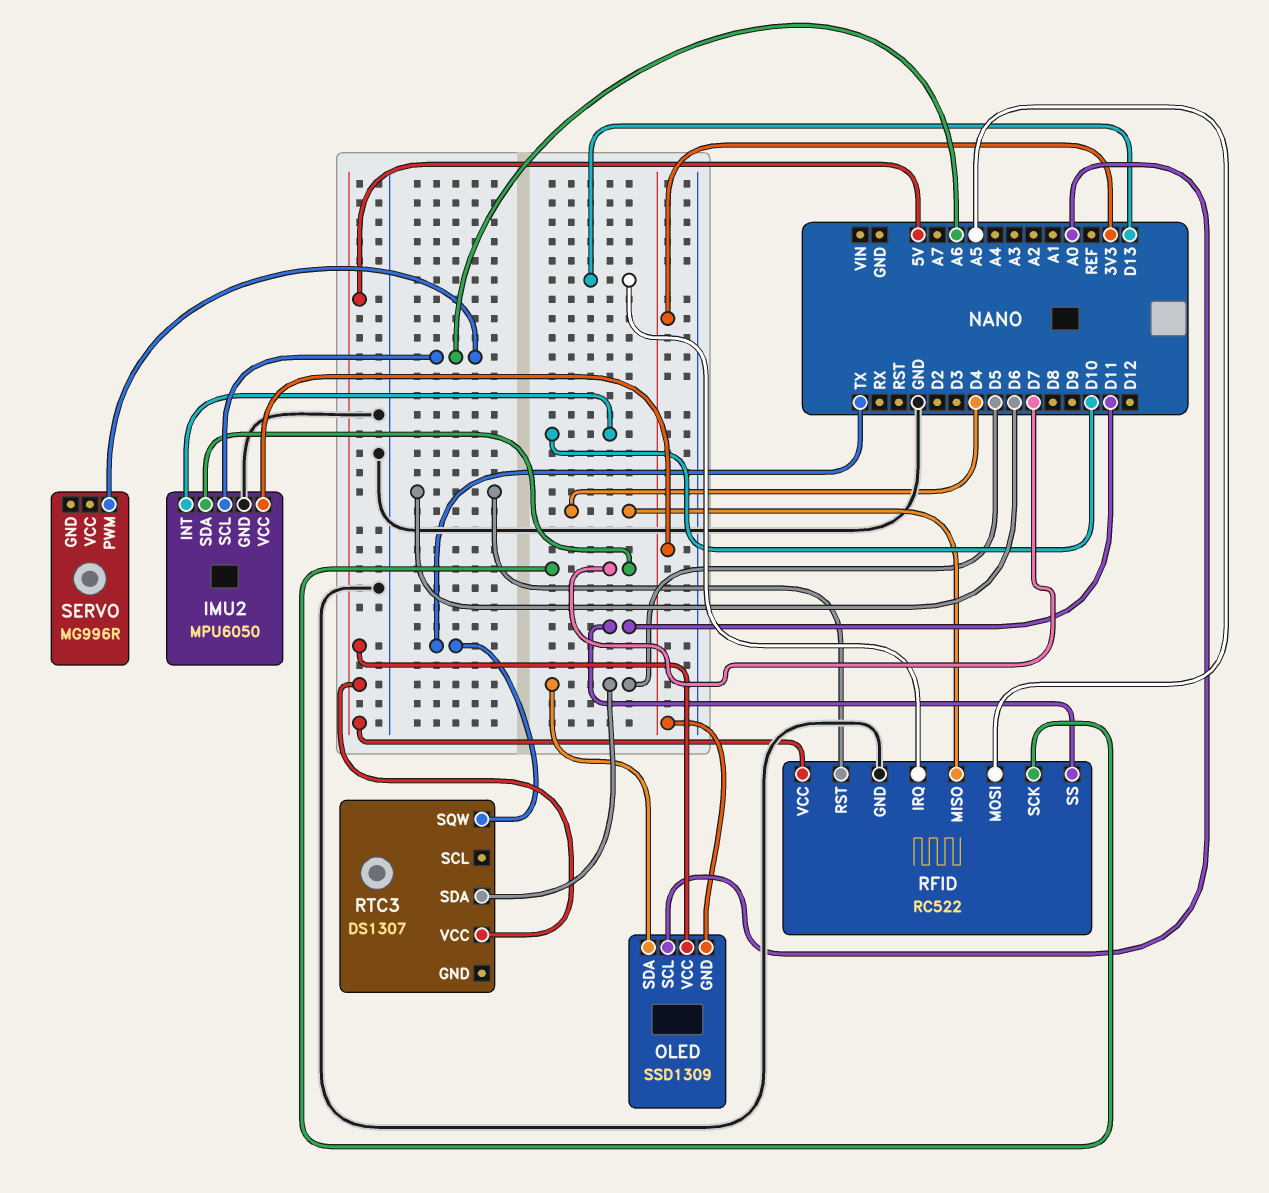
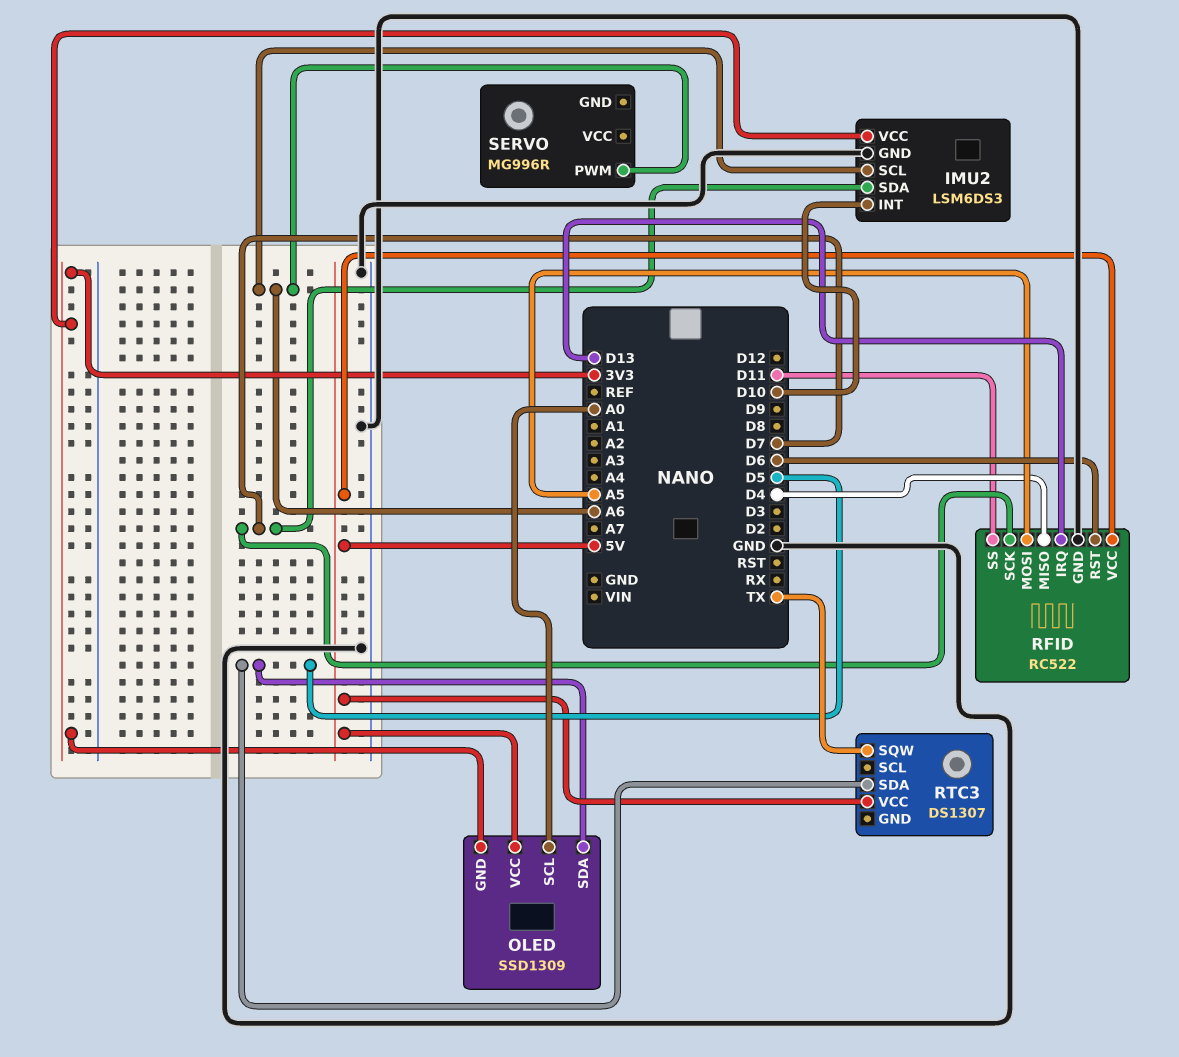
IMU2: MPU6050 -> LSM6DS3

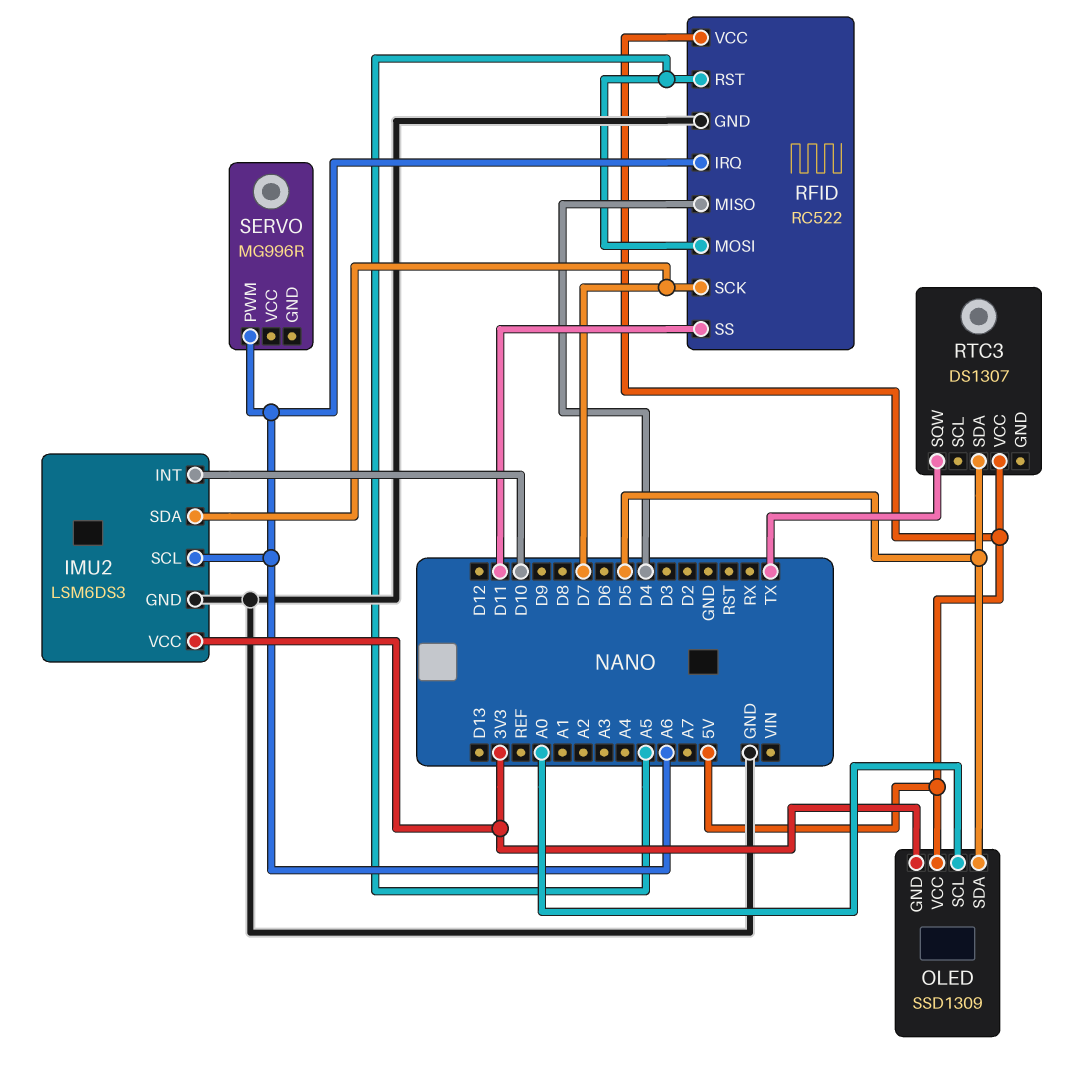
RFID pin IRQ: D13 -> A6
RFID pin RST: D6 -> A5

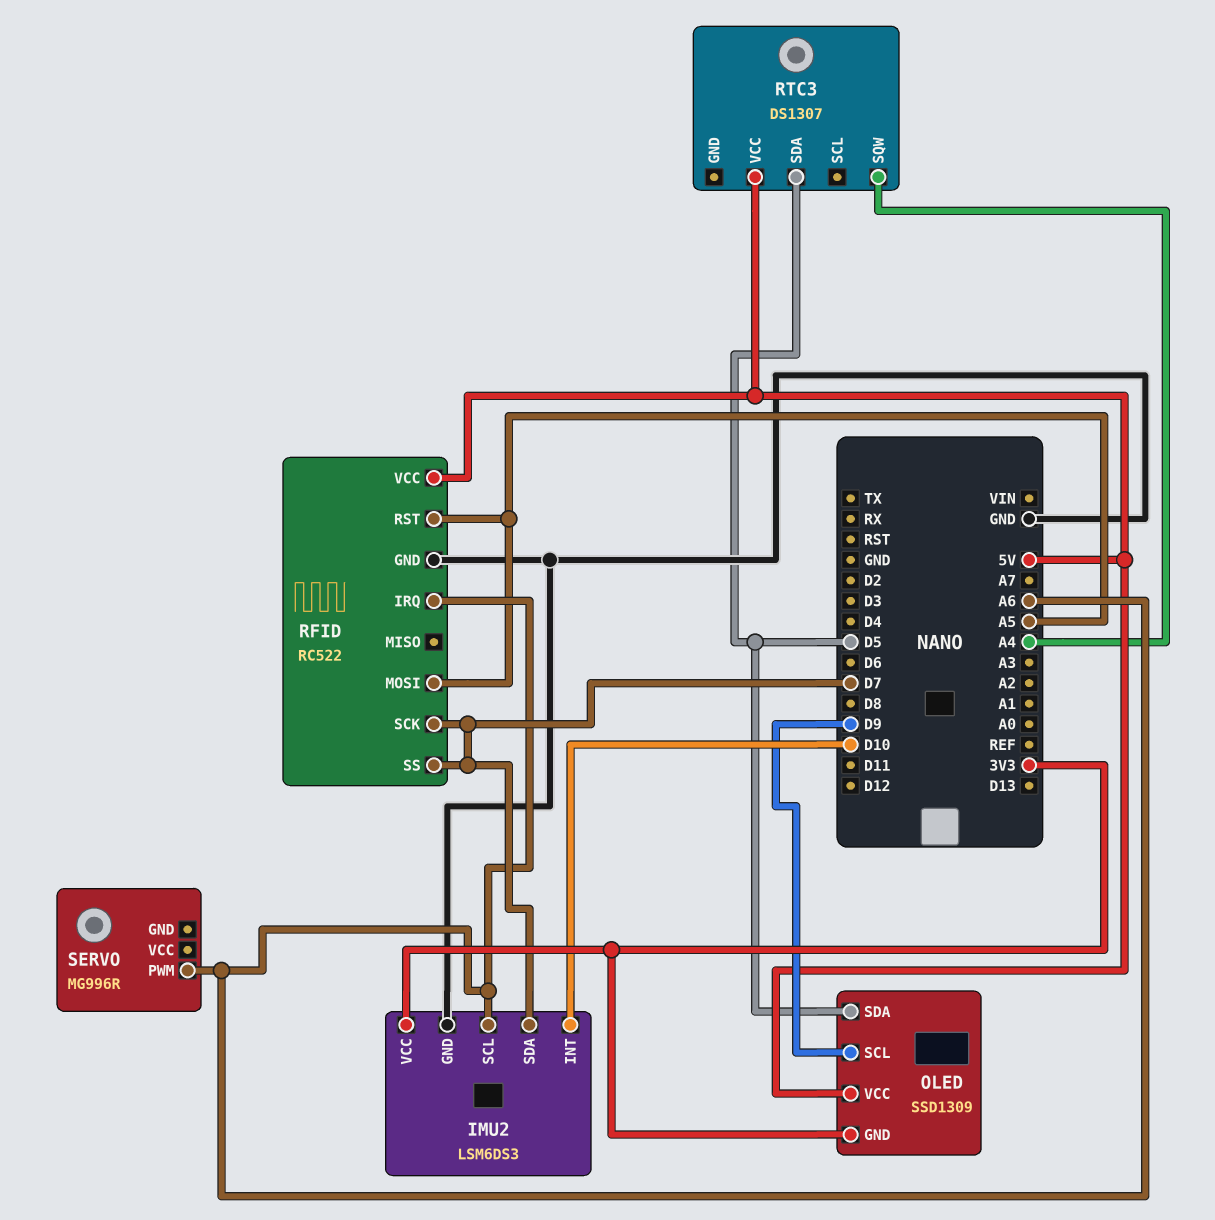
OLED pin SCL: A0 -> D9
RFID pin MISO: D4 -> none
RFID pin SS: D11 -> D7
RTC3 pin SQW: TX -> A4

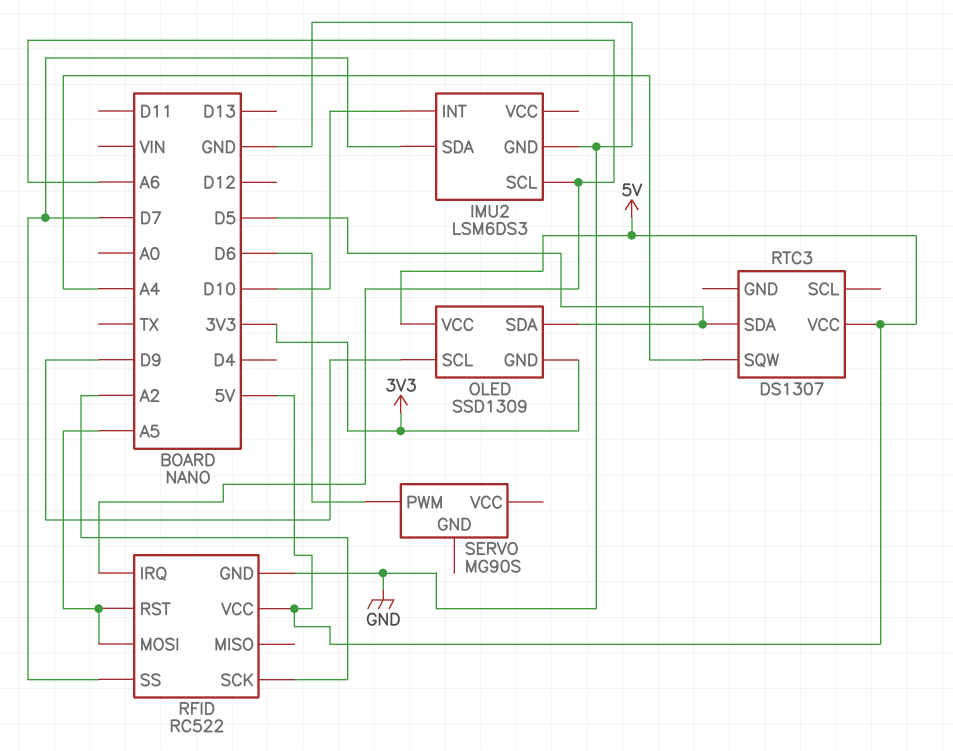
IMU2 pin VCC: 3V3 -> none
RFID pin SCK: D7 -> A2
SERVO: MG996R -> MG90S
SERVO pin PWM: A6 -> D6

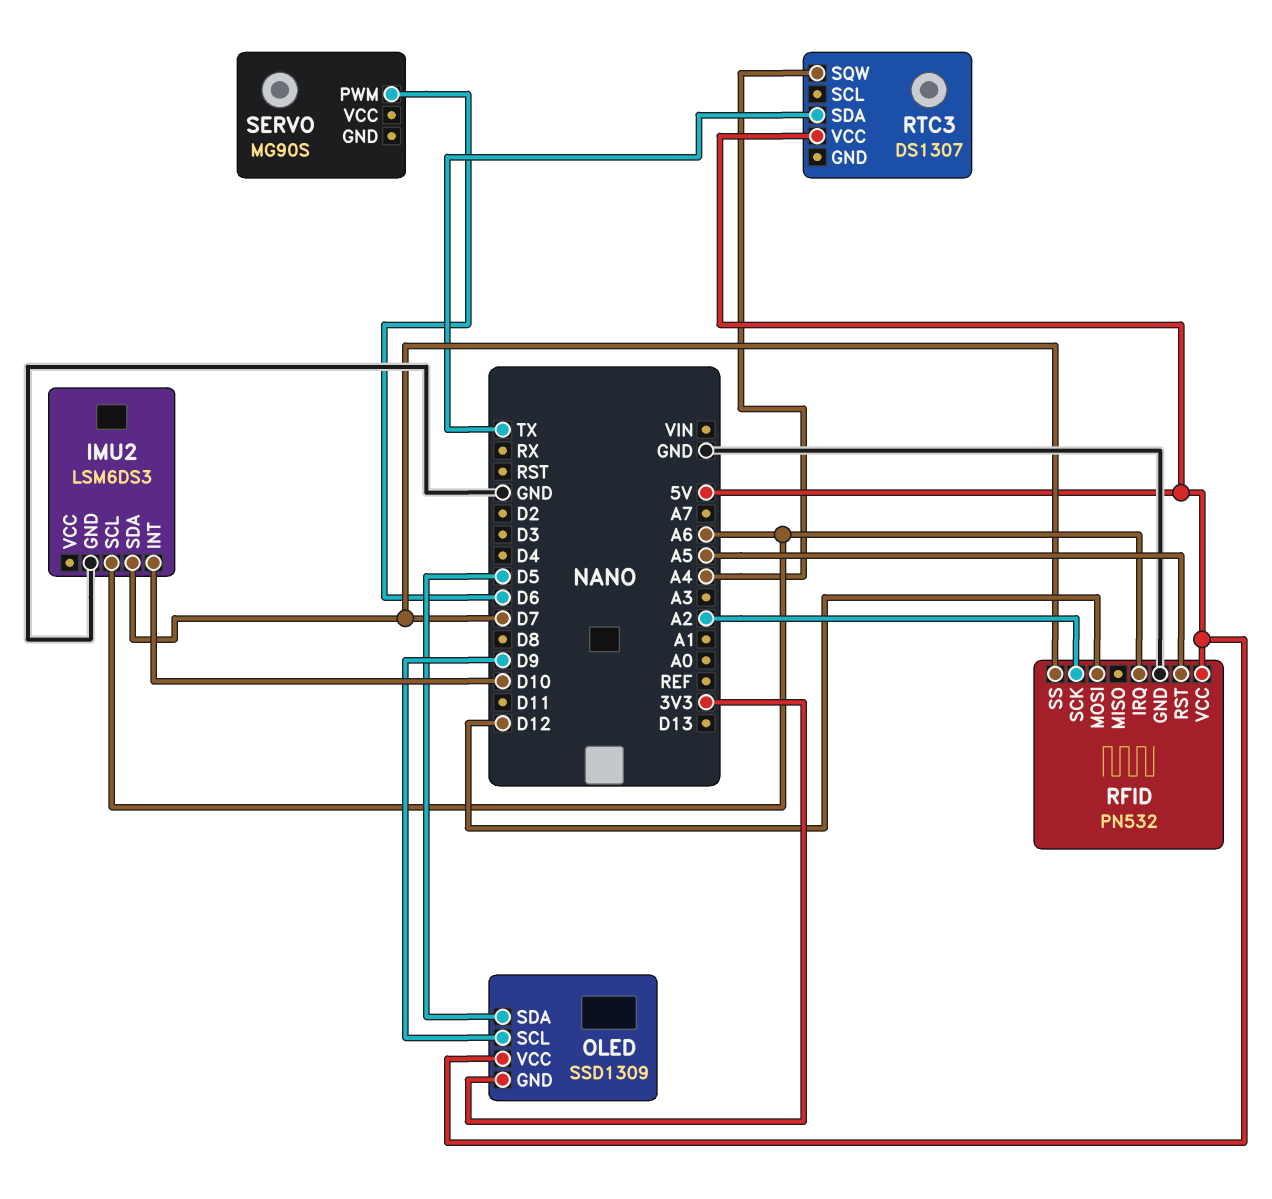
RFID: RC522 -> PN532
RFID pin MOSI: A5 -> D12
RTC3 pin SDA: D5 -> TX

